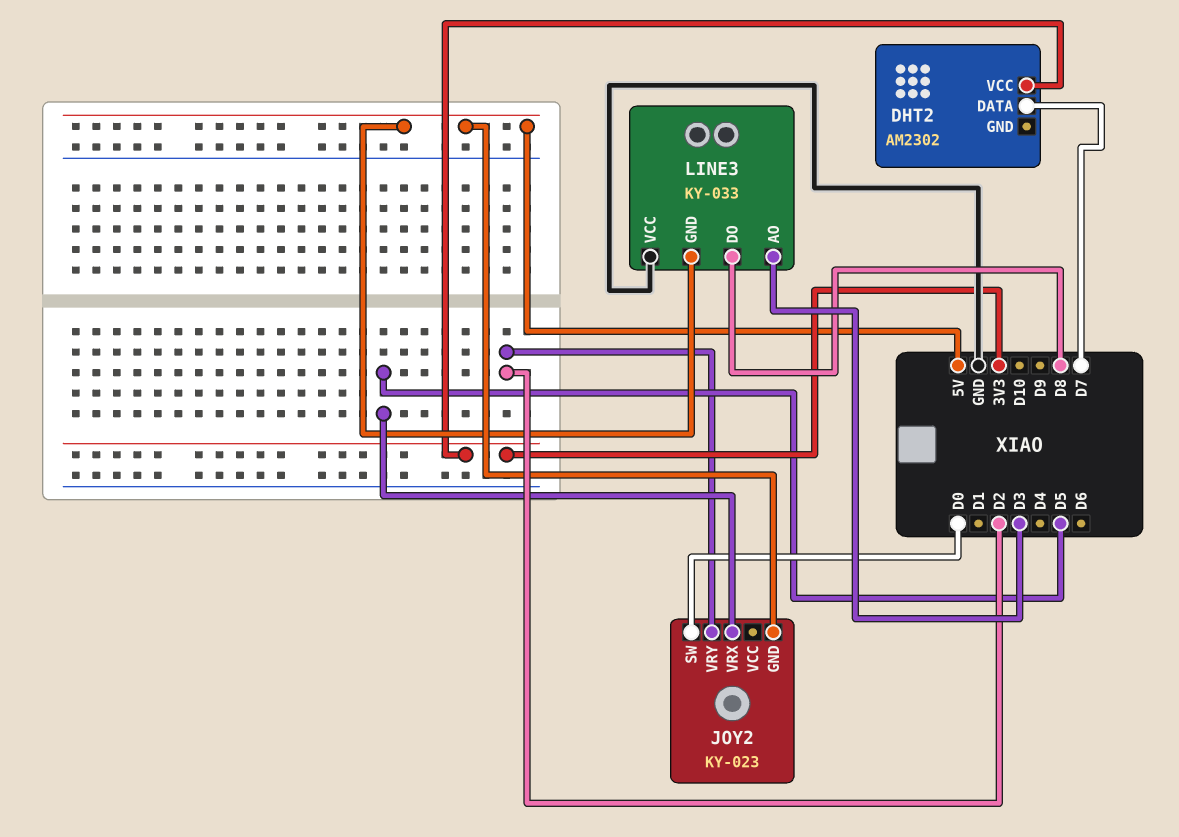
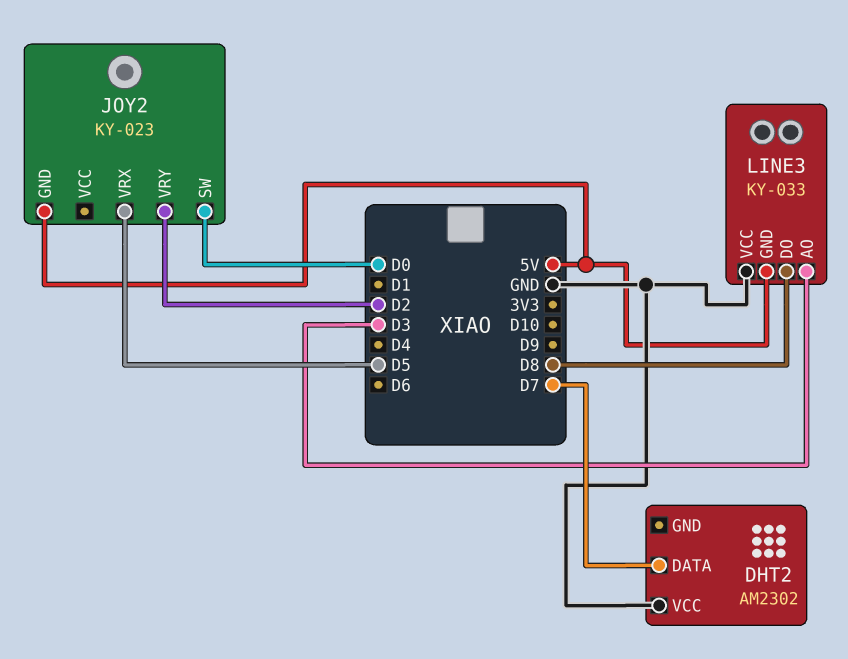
DHT2 pin VCC: 3V3 -> GND

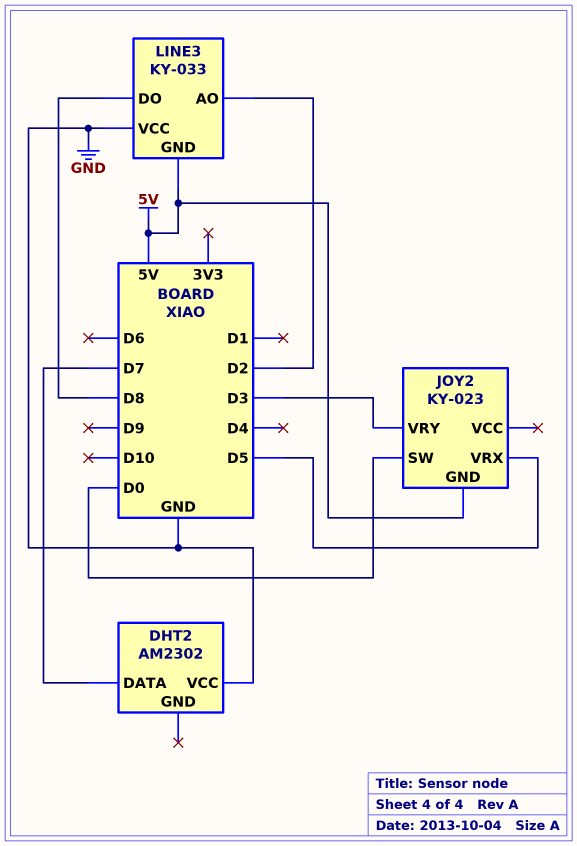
JOY2 pin VRY: D2 -> D3
LINE3 pin AO: D3 -> D2

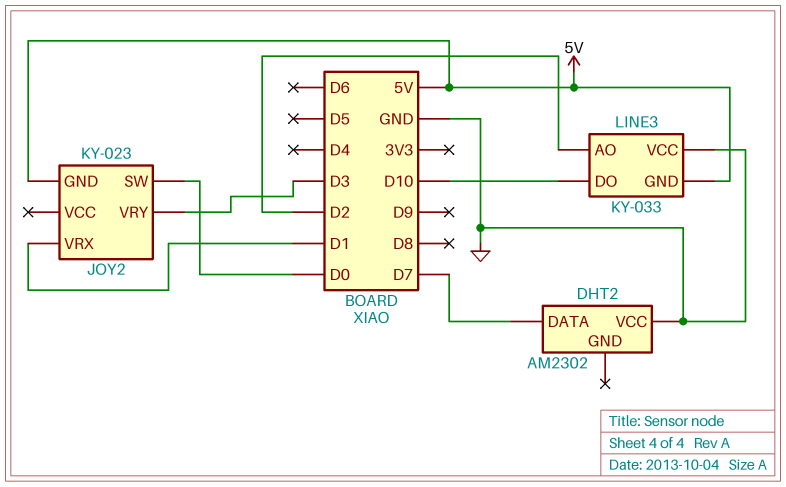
JOY2 pin VRX: D5 -> D1
LINE3 pin DO: D8 -> D10

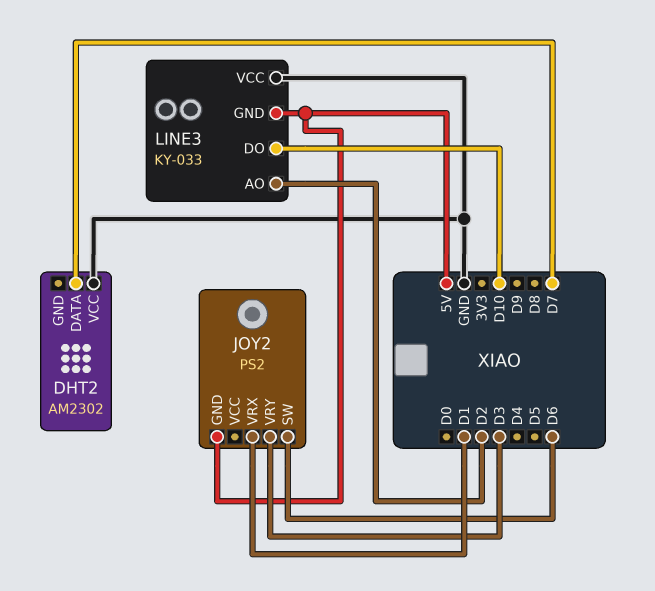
JOY2: KY-023 -> PS2
JOY2 pin SW: D0 -> D6

